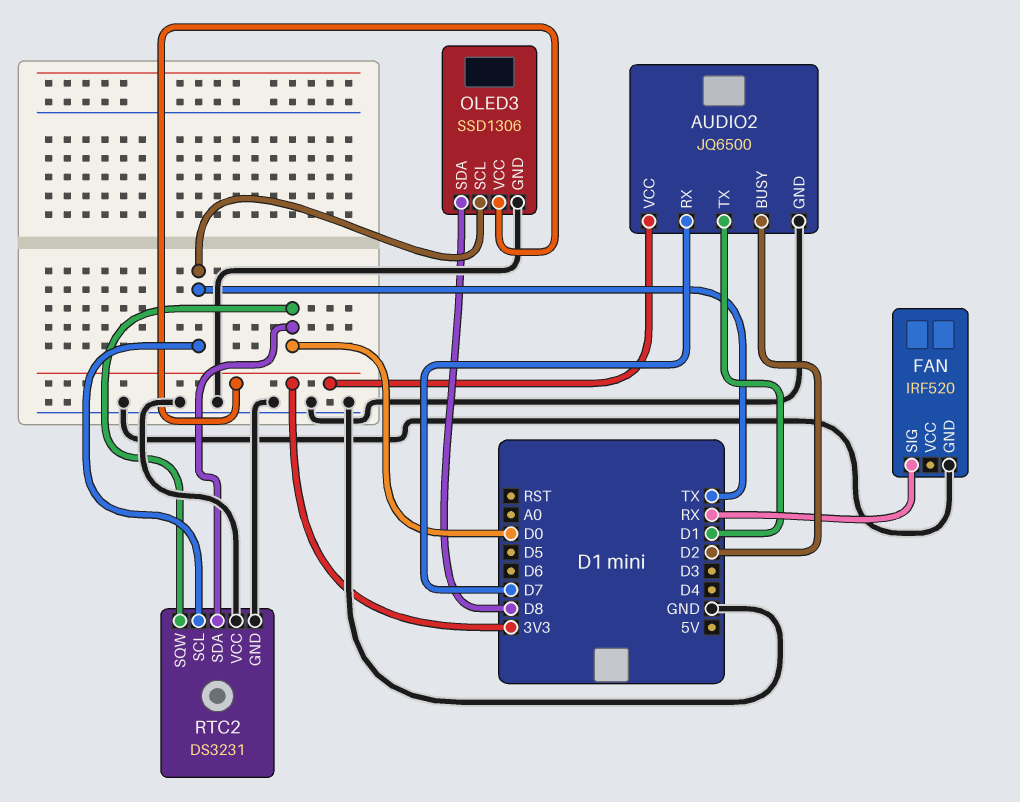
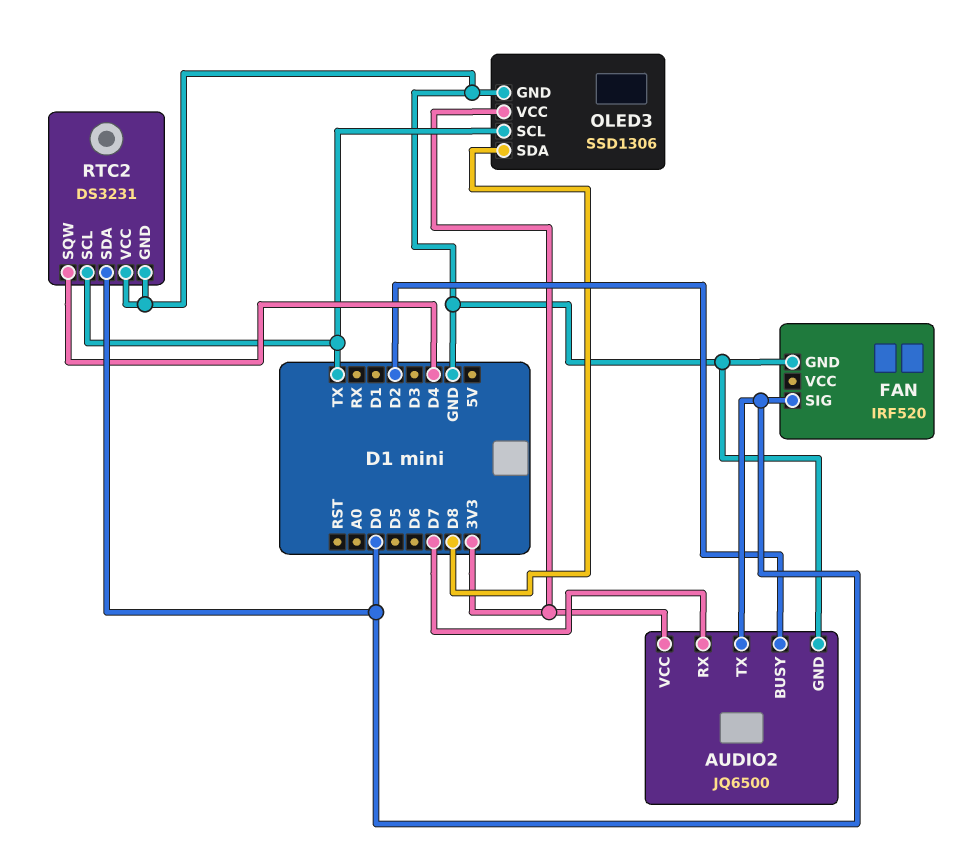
AUDIO2 pin TX: D1 -> D0
FAN pin SIG: RX -> D0
RTC2 pin SQW: D0 -> D4

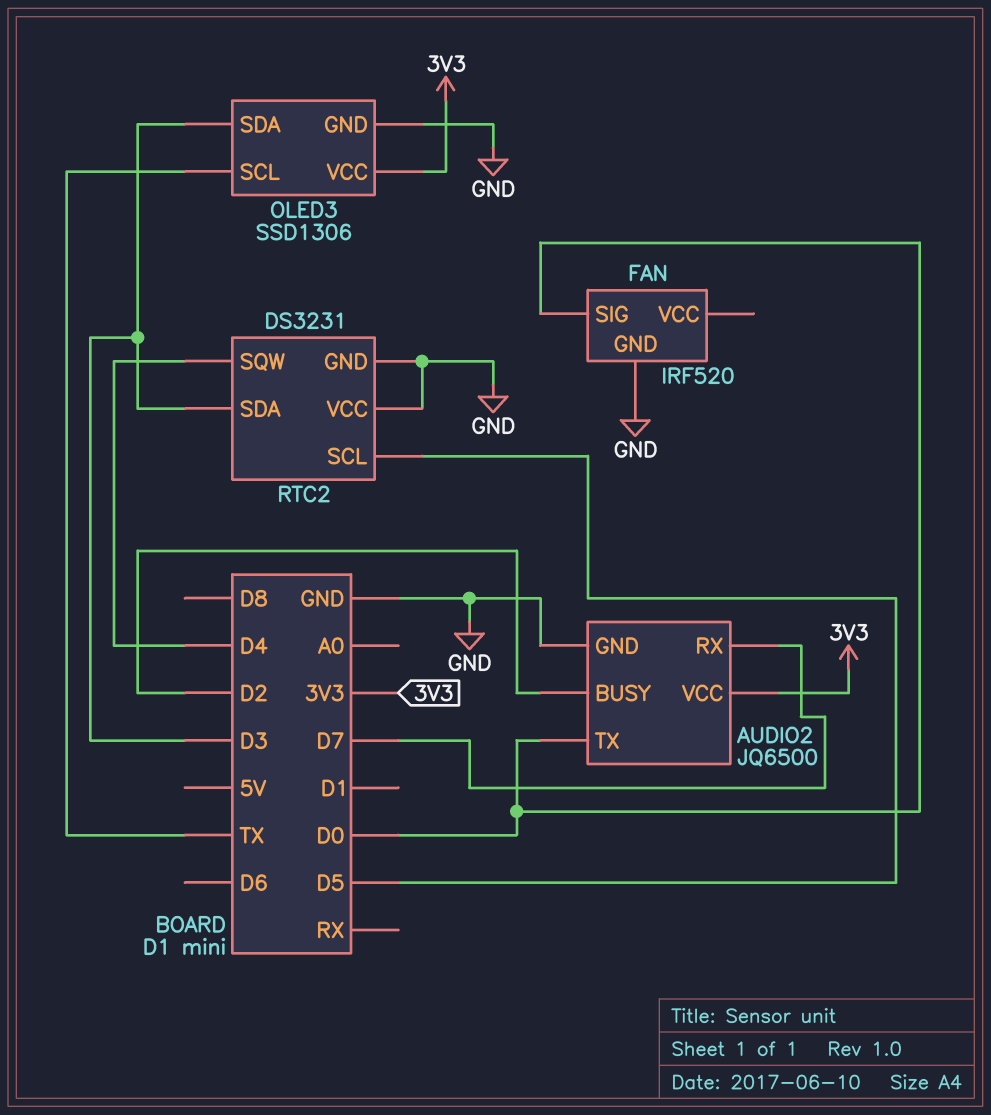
OLED3 pin SDA: D8 -> D3
RTC2 pin SCL: TX -> D5
RTC2 pin SDA: D0 -> D3

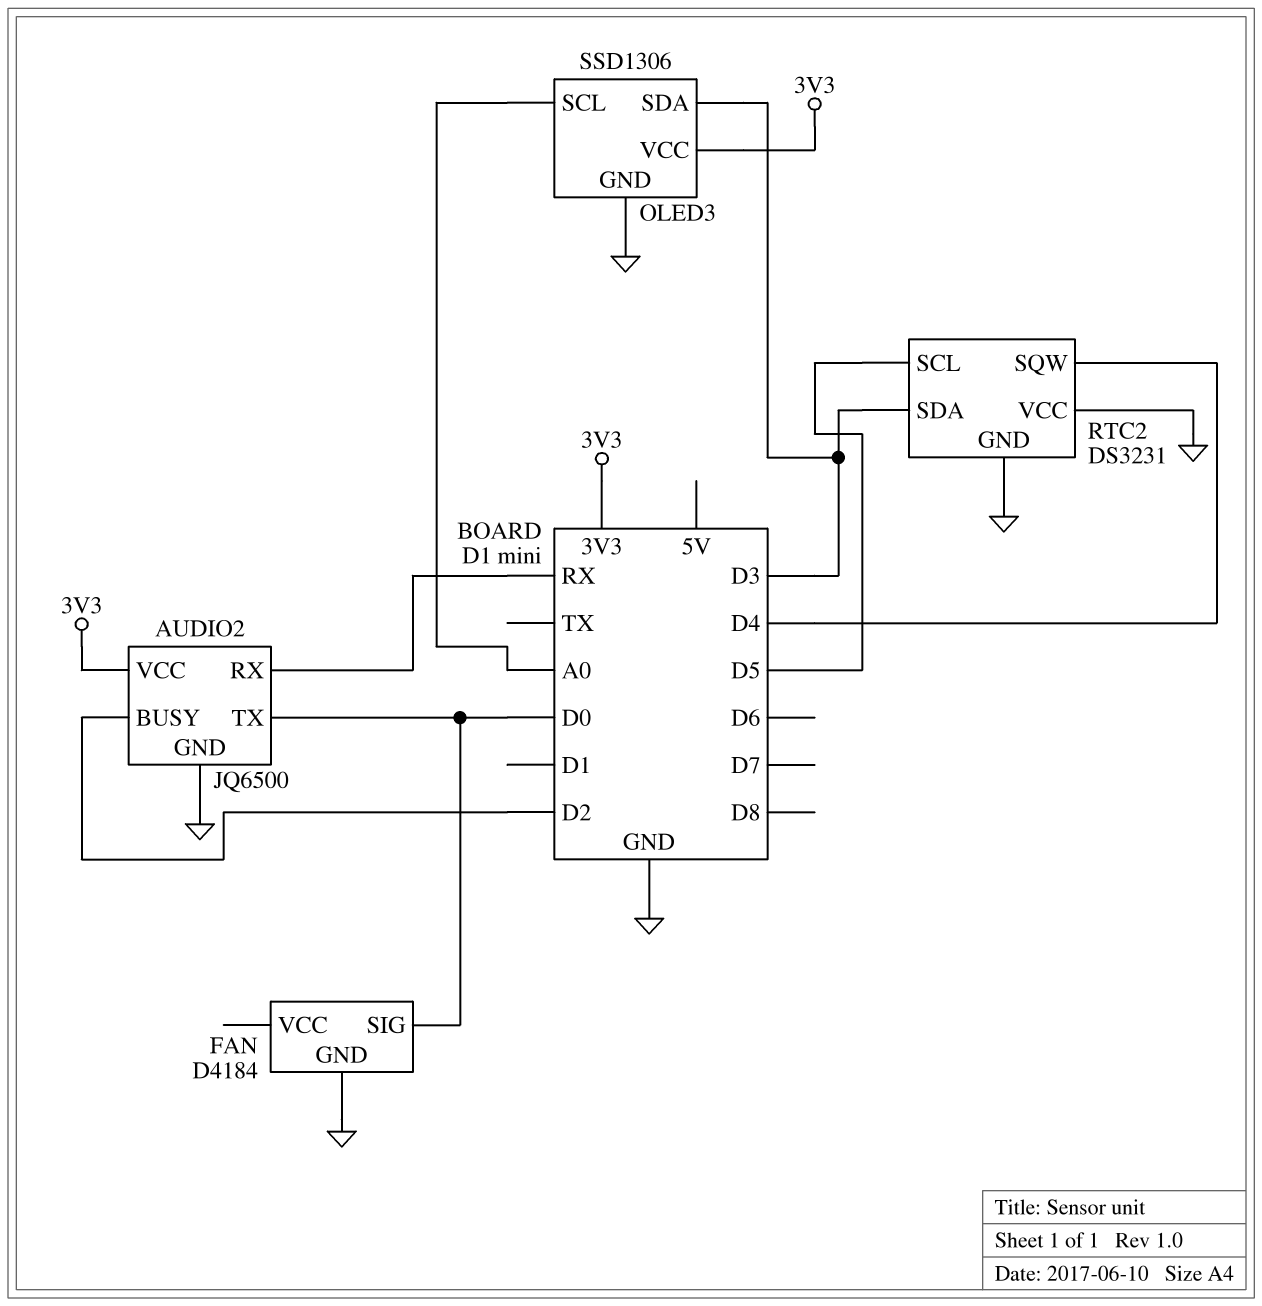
AUDIO2 pin RX: D7 -> RX
FAN: IRF520 -> D4184
OLED3 pin SCL: TX -> A0

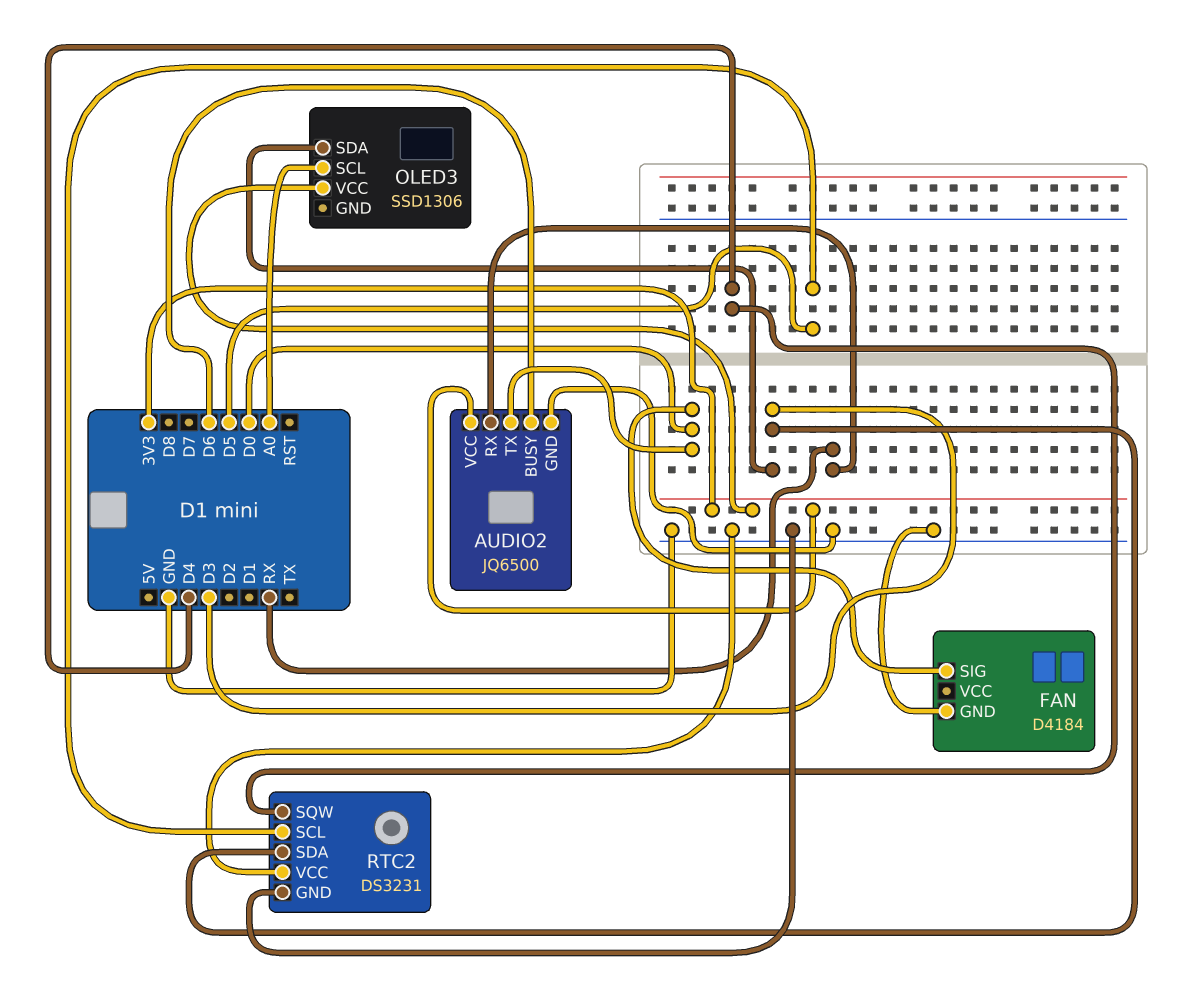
AUDIO2 pin BUSY: D2 -> D6
OLED3 pin GND: GND -> none

